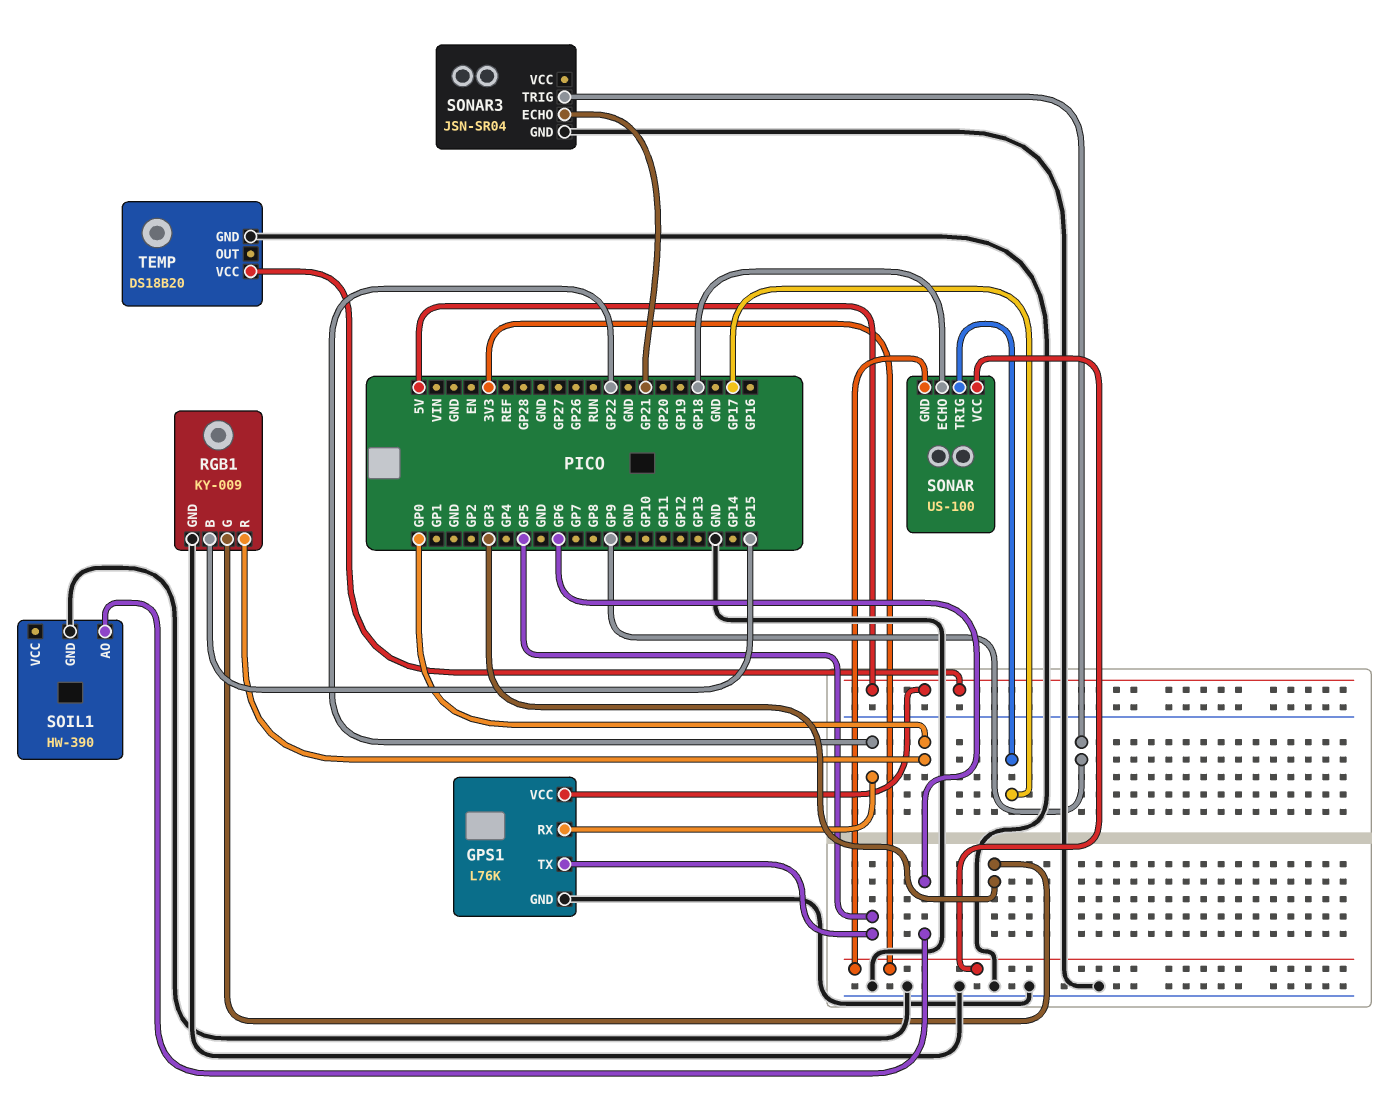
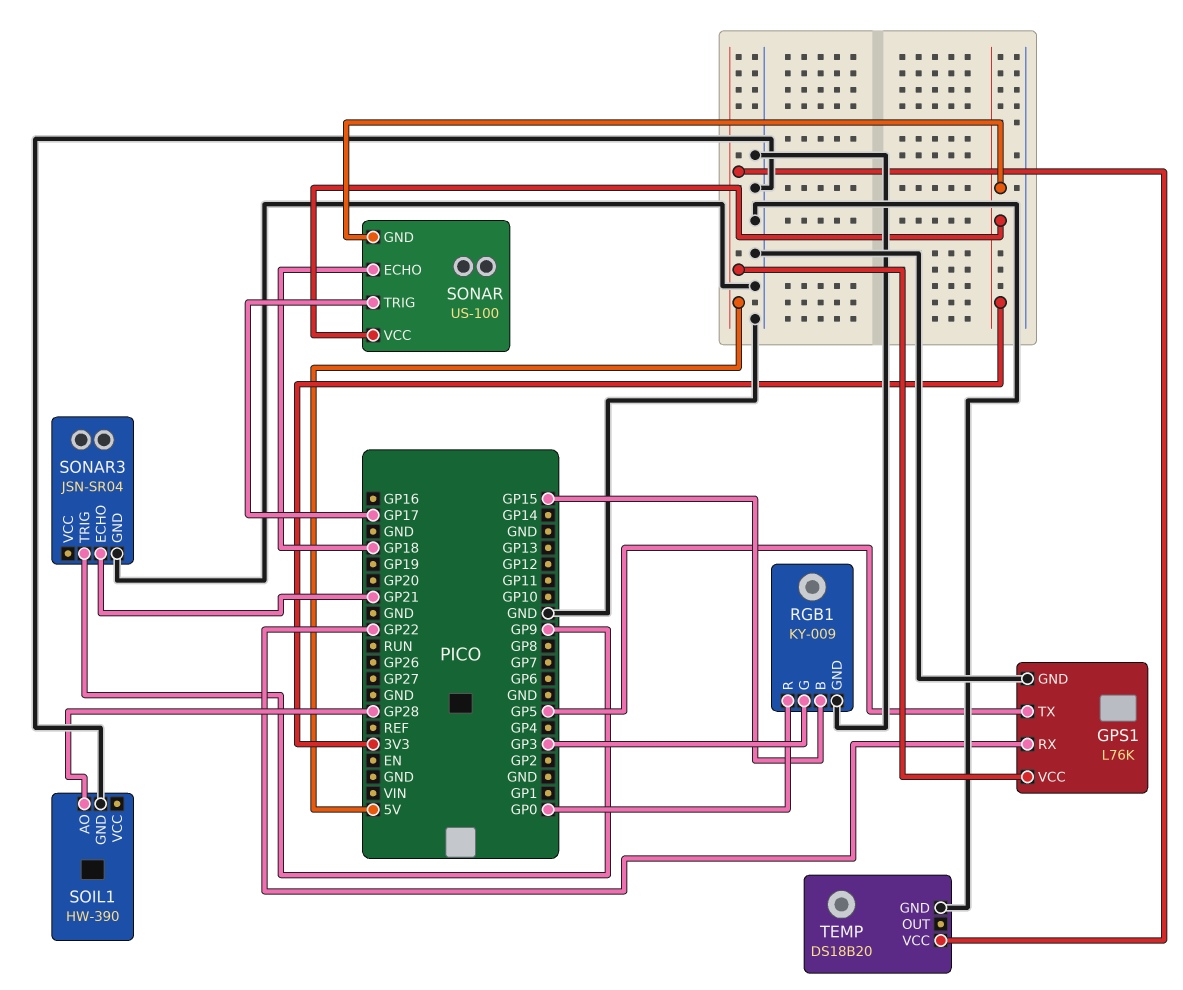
SOIL1 pin AO: GP6 -> GP28

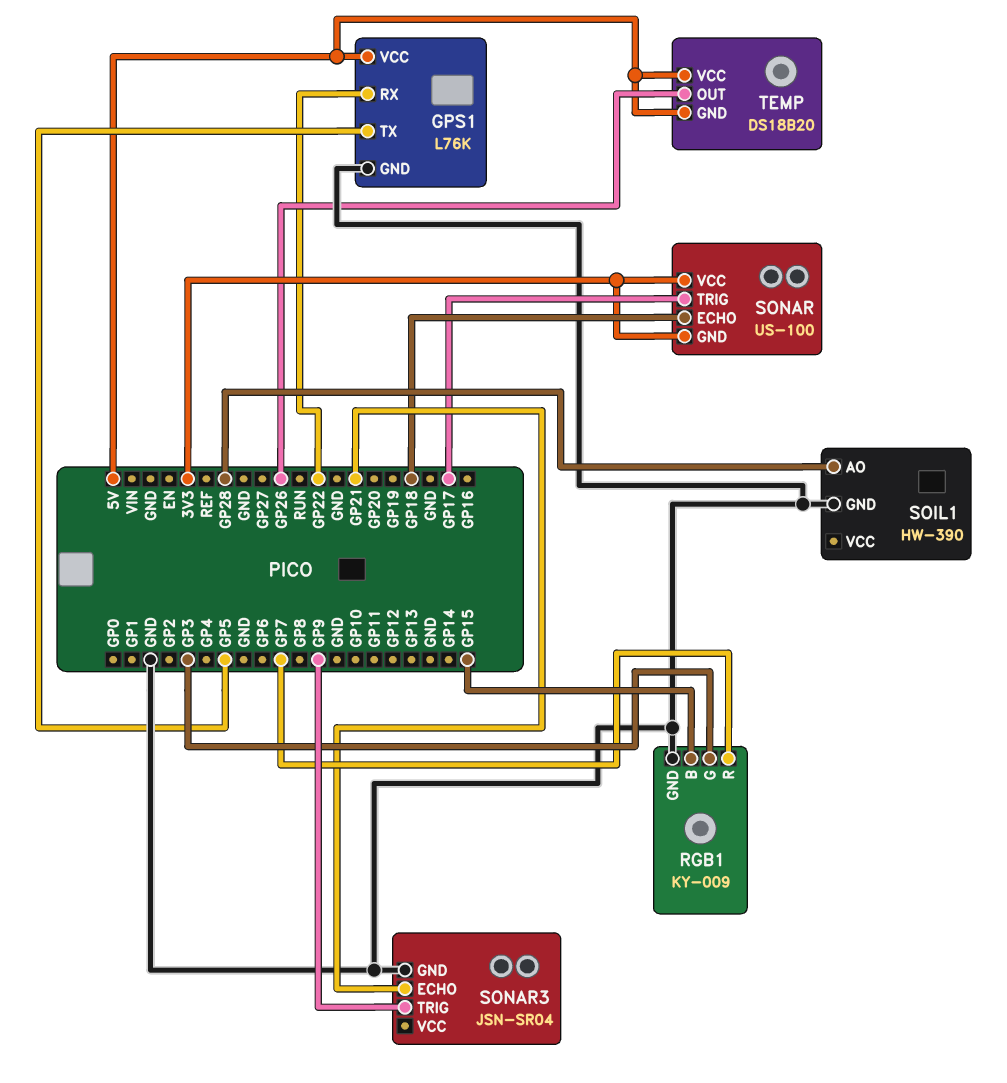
RGB1 pin R: GP0 -> GP7
TEMP pin GND: GND -> 5V
TEMP pin OUT: none -> GP26

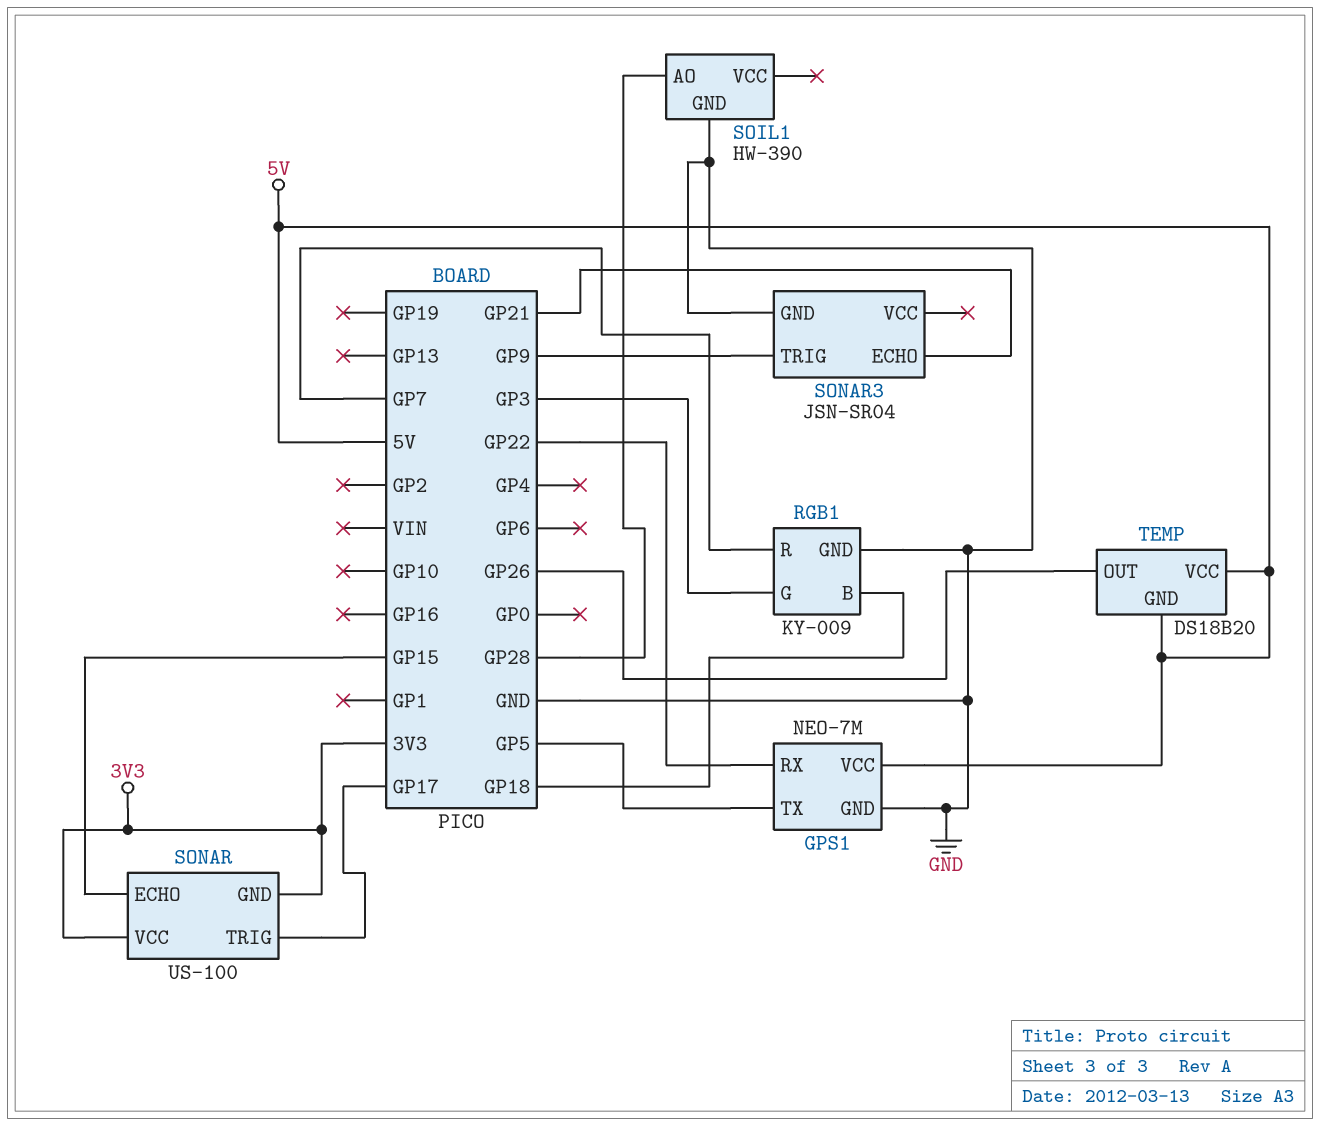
GPS1: L76K -> NEO-7M
RGB1 pin B: GP15 -> GP18
SONAR pin ECHO: GP18 -> GP15

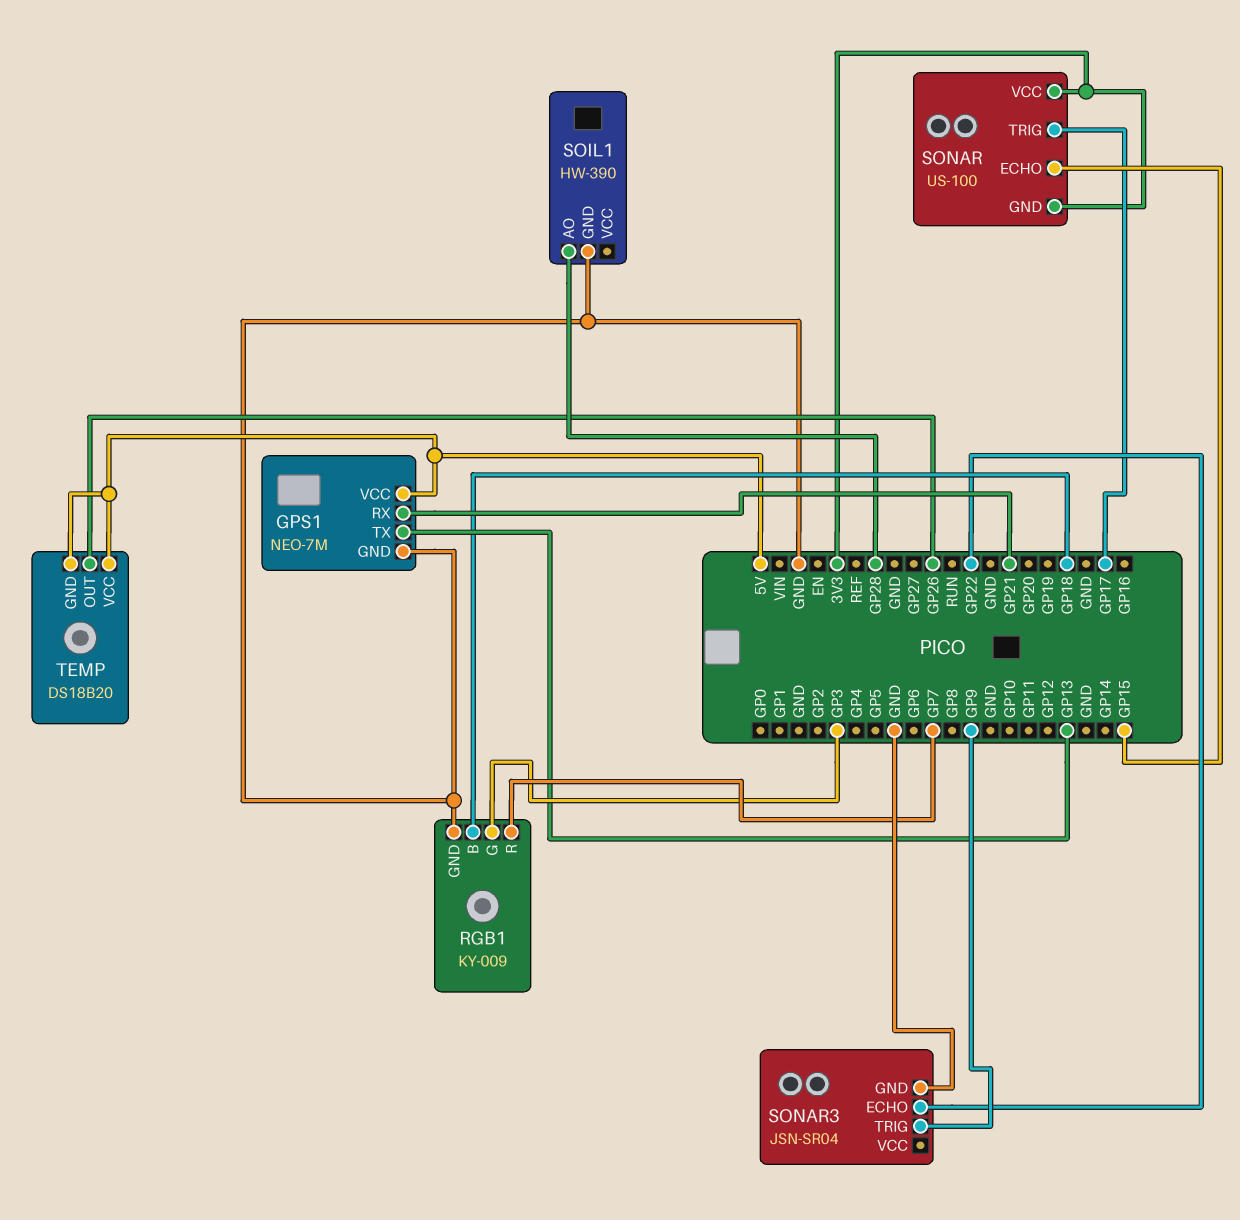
GPS1 pin RX: GP22 -> GP21
GPS1 pin TX: GP5 -> GP13
SONAR3 pin ECHO: GP21 -> GP22

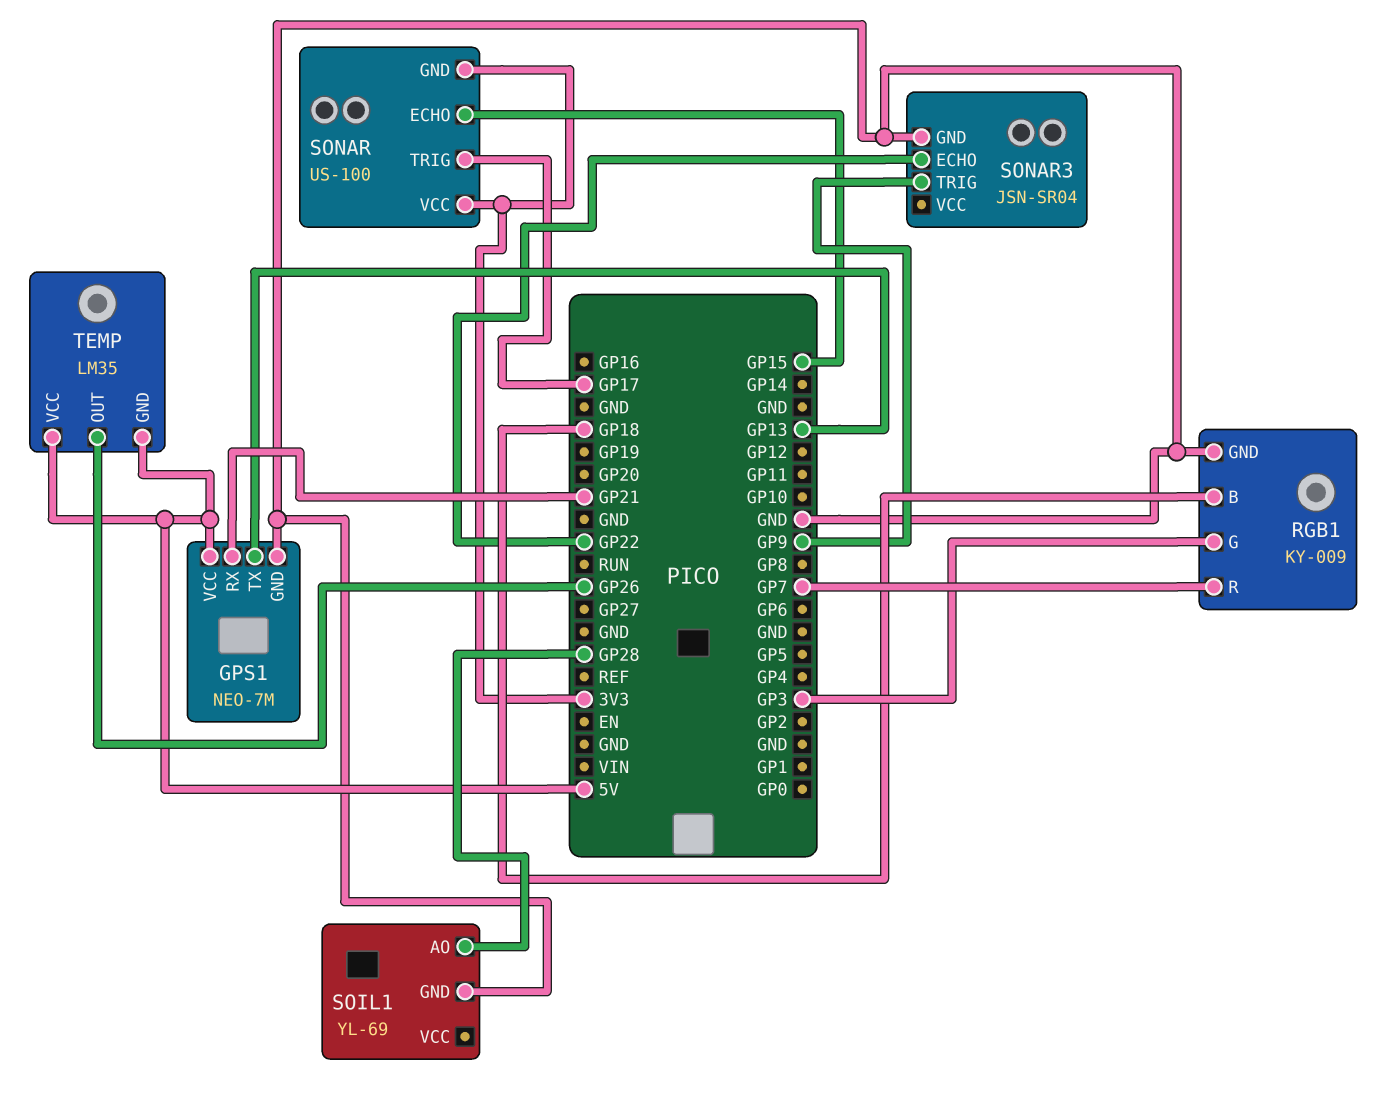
SOIL1: HW-390 -> YL-69
TEMP: DS18B20 -> LM35

